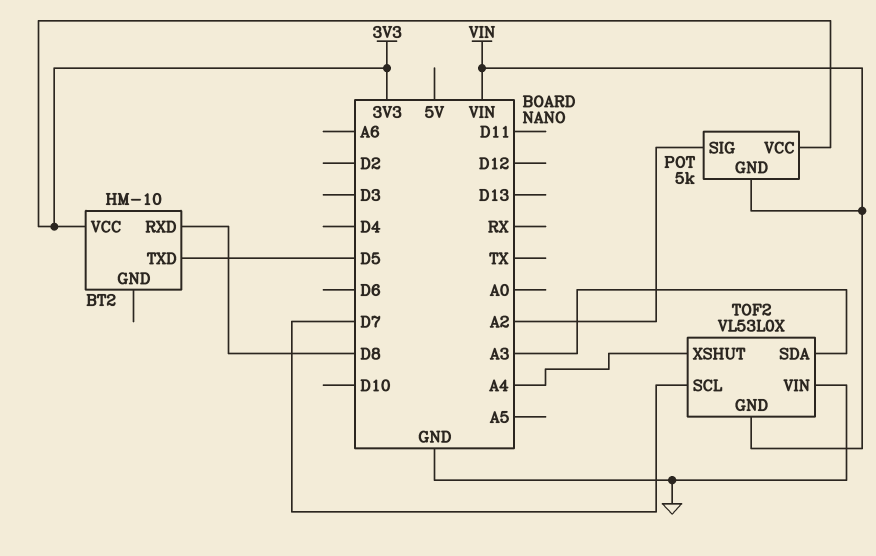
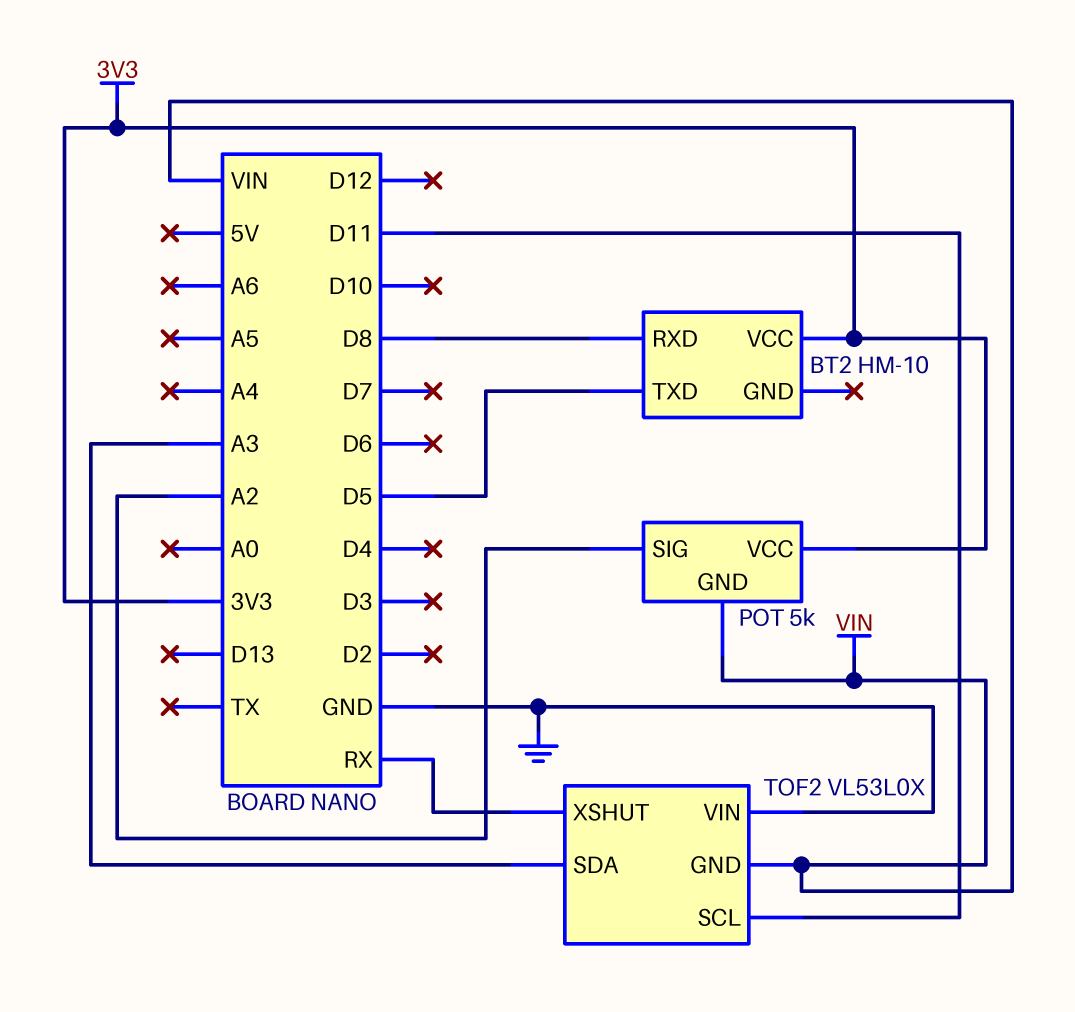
TOF2 pin SCL: D7 -> D11
TOF2 pin XSHUT: A4 -> RX

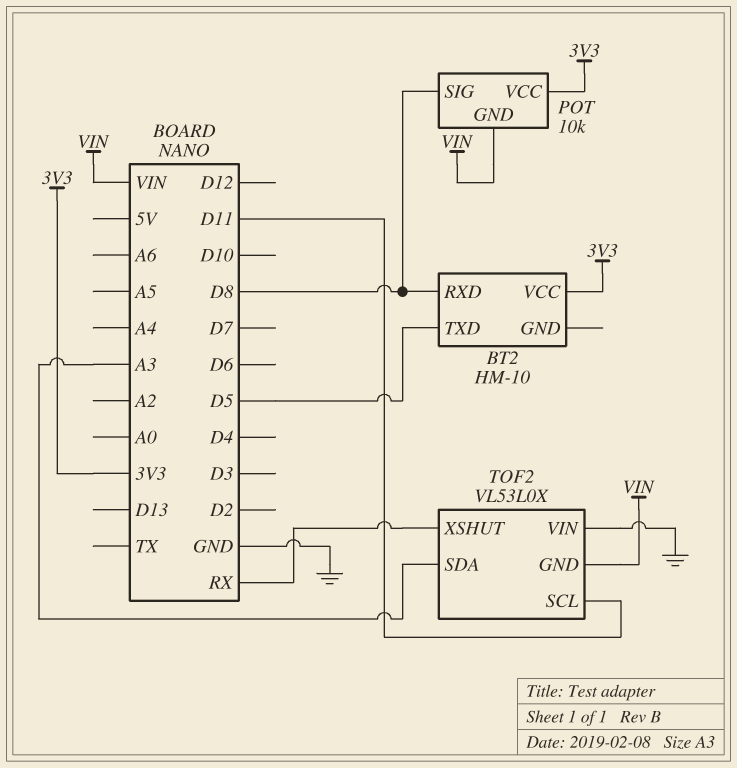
POT: 5k -> 10k
POT pin SIG: A2 -> D8

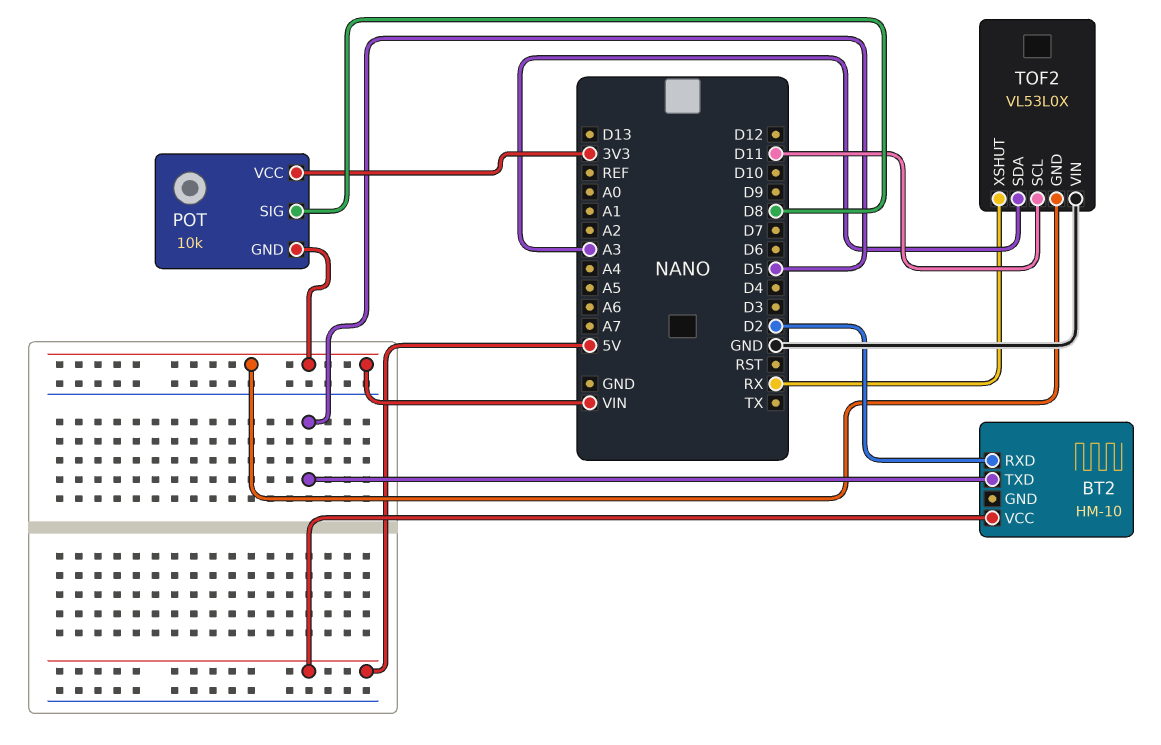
BT2 pin RXD: D8 -> D2
BT2 pin VCC: 3V3 -> 5V

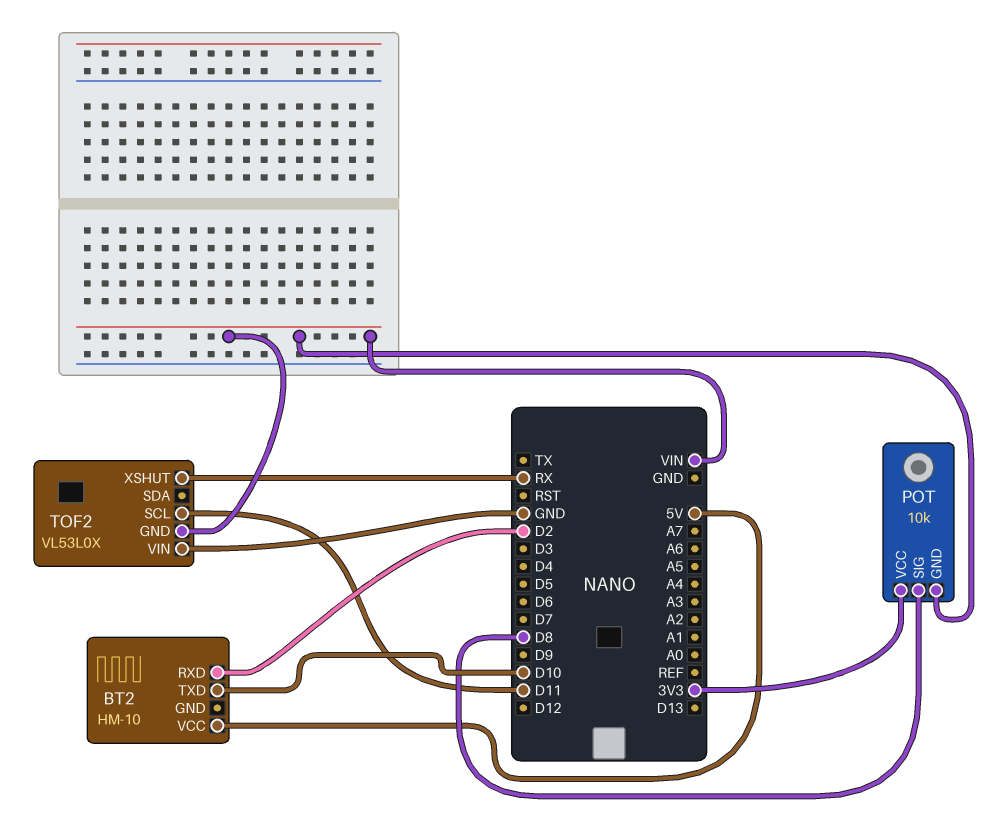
BT2 pin TXD: D5 -> D10
TOF2 pin SDA: A3 -> none

